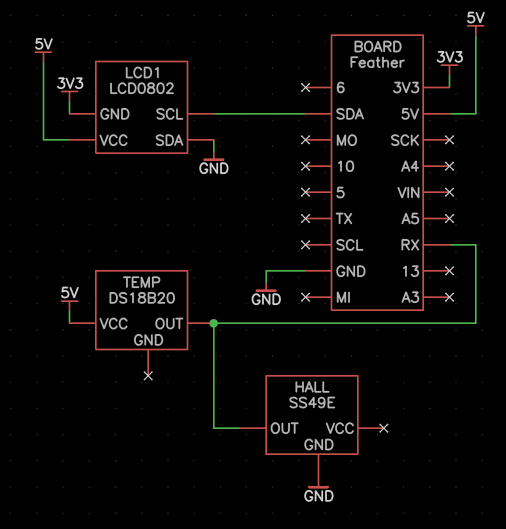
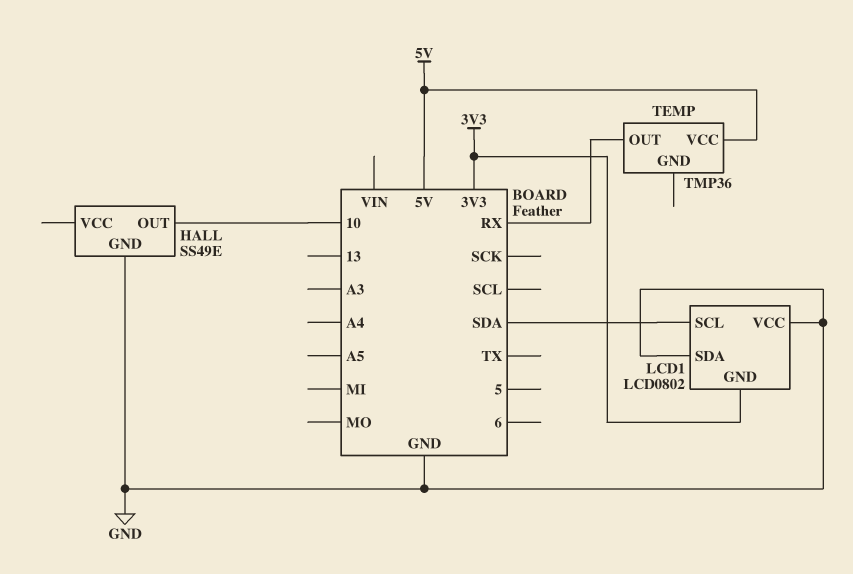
HALL pin OUT: RX -> 10
LCD1 pin VCC: 5V -> GND
TEMP: DS18B20 -> TMP36

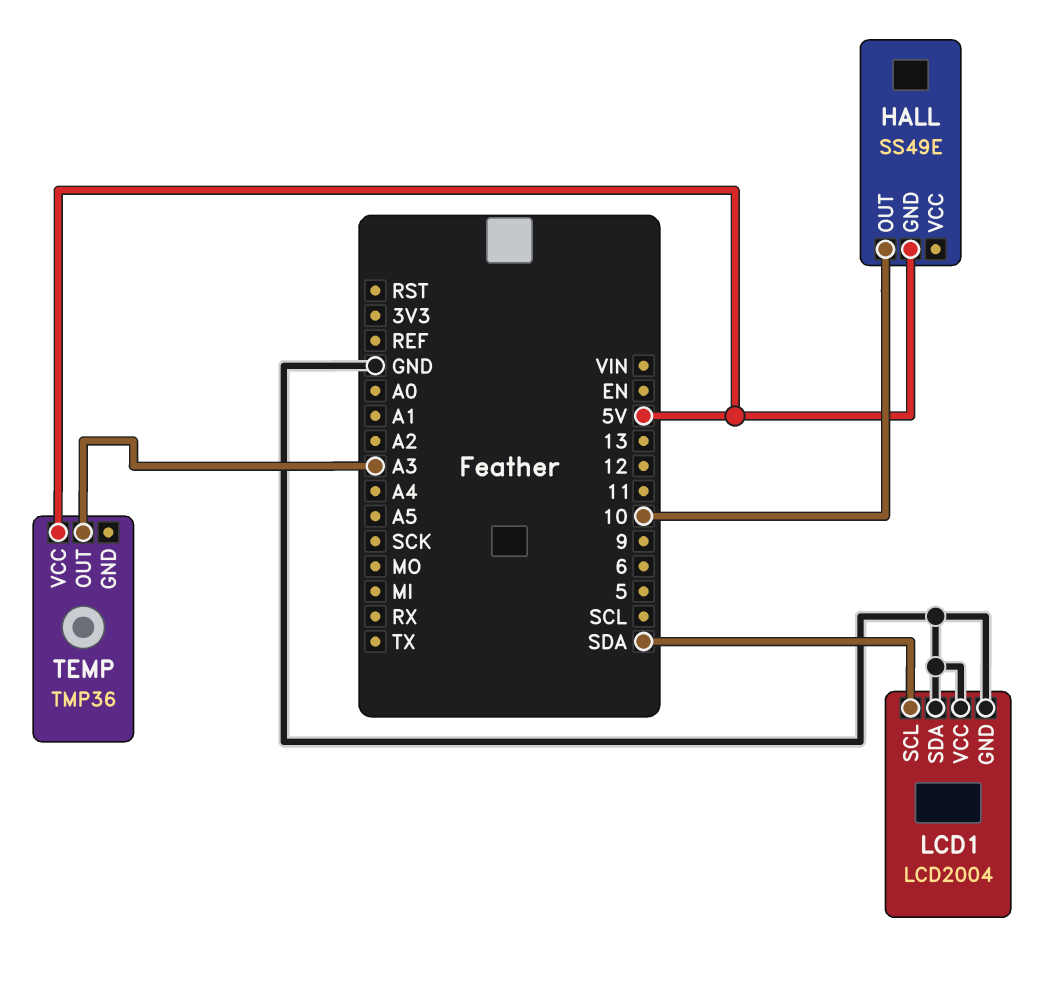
HALL pin GND: GND -> 5V
LCD1: LCD0802 -> LCD2004
LCD1 pin GND: 3V3 -> GND
TEMP pin OUT: RX -> A3

